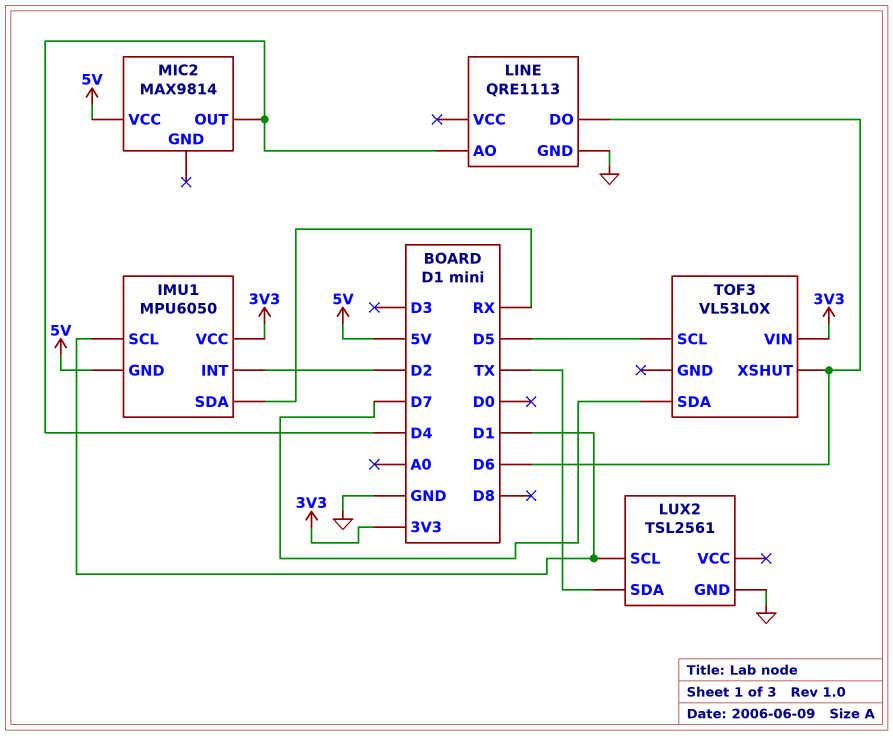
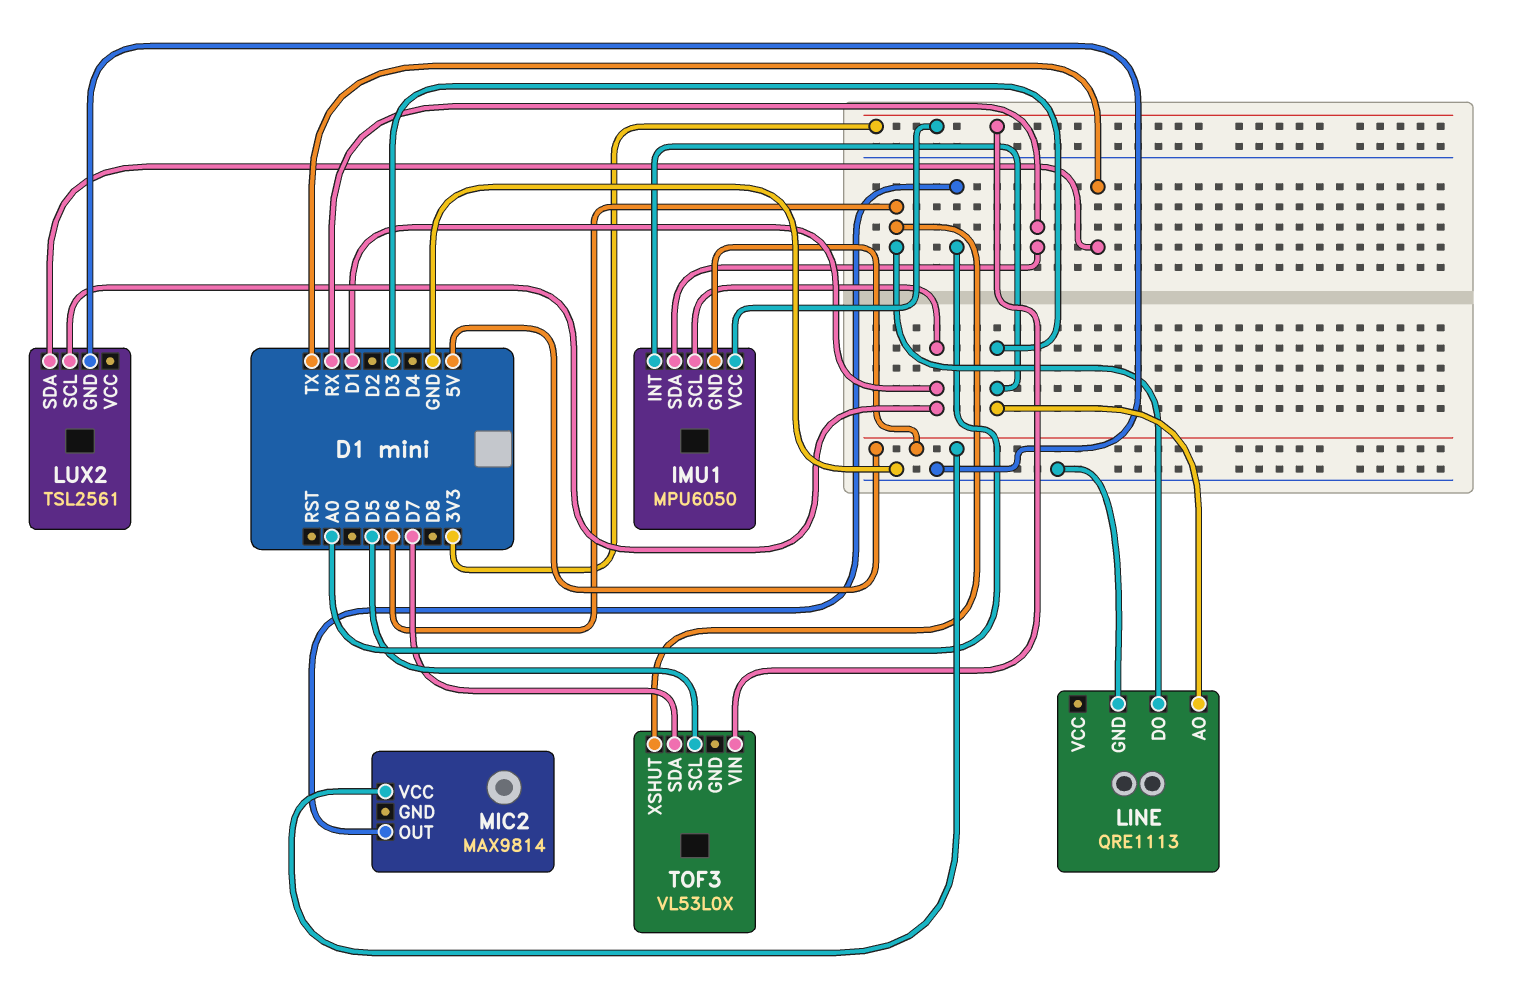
IMU1 pin INT: D2 -> D3
LINE pin AO: D4 -> D3
MIC2 pin OUT: D4 -> A0

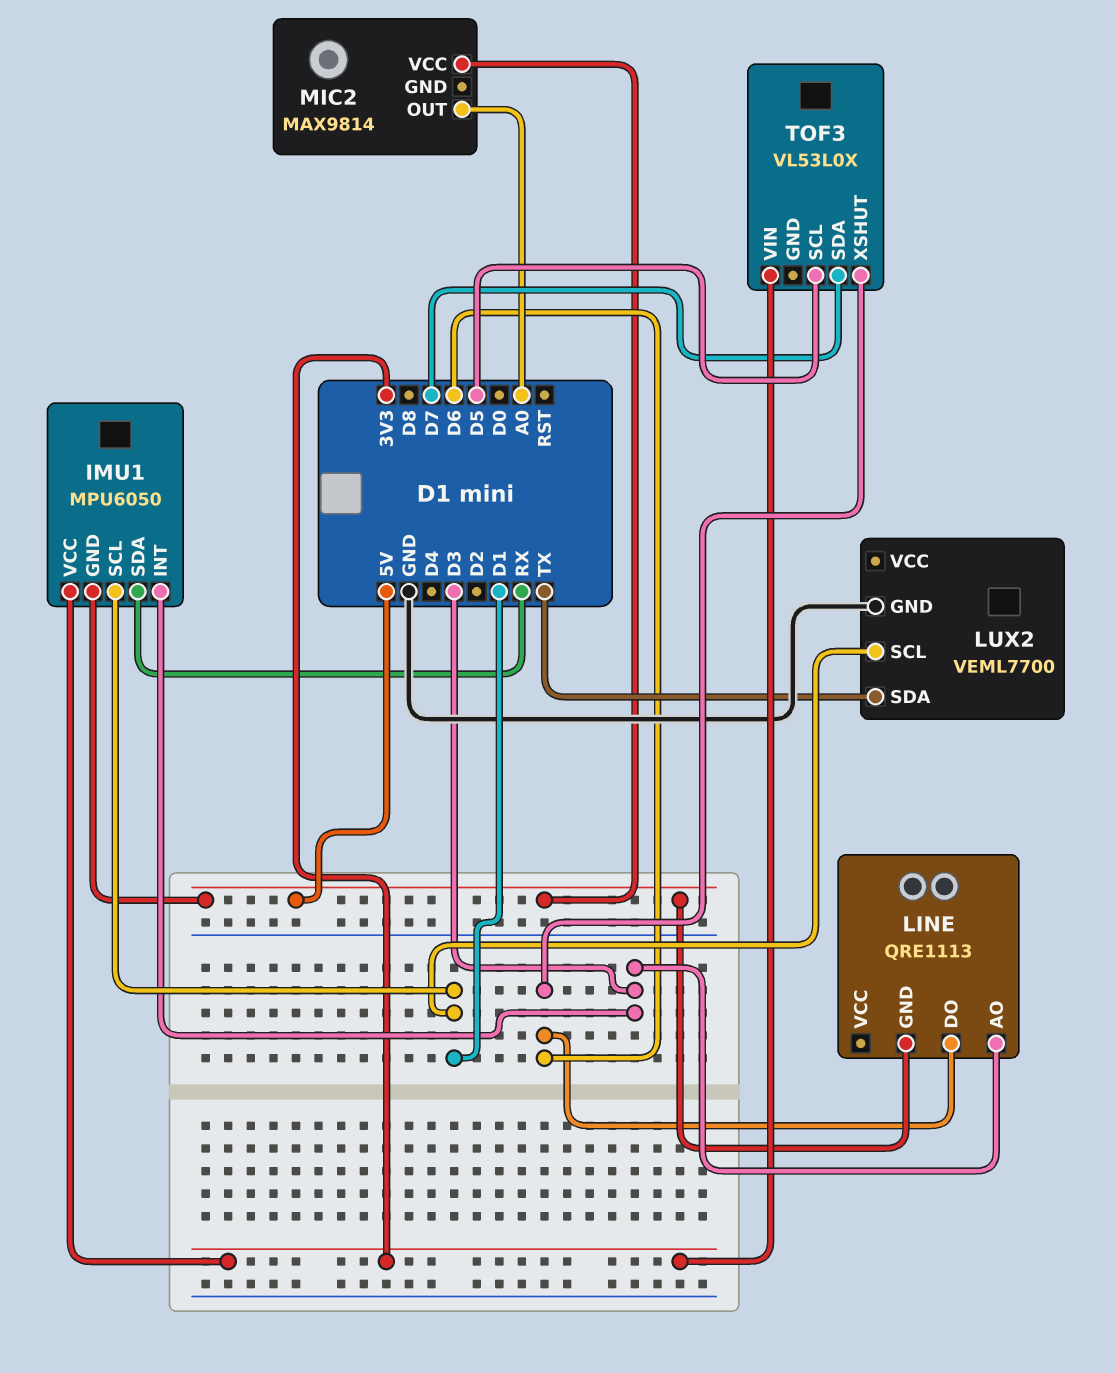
LINE pin GND: GND -> 5V
LUX2: TSL2561 -> VEML7700

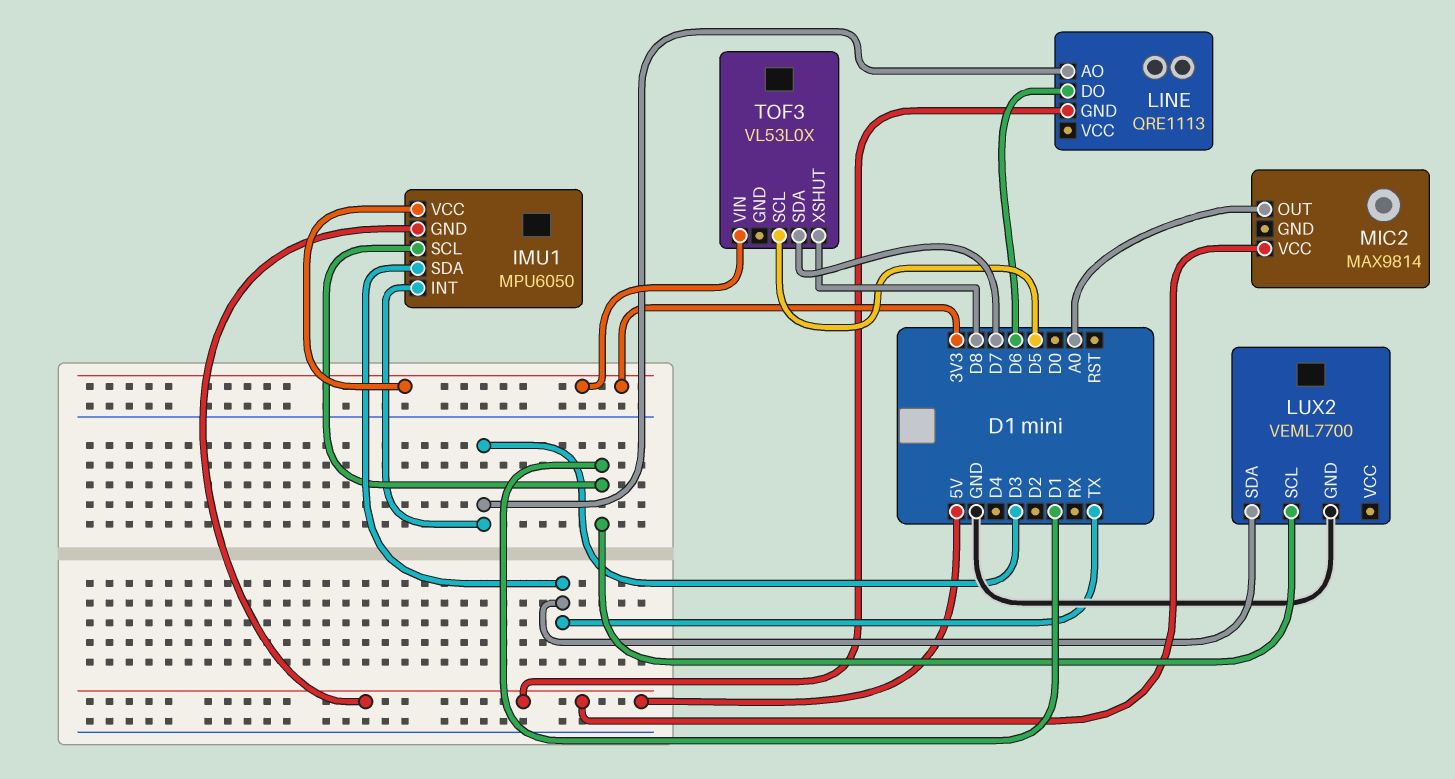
IMU1 pin SDA: RX -> TX
TOF3 pin XSHUT: D6 -> D8

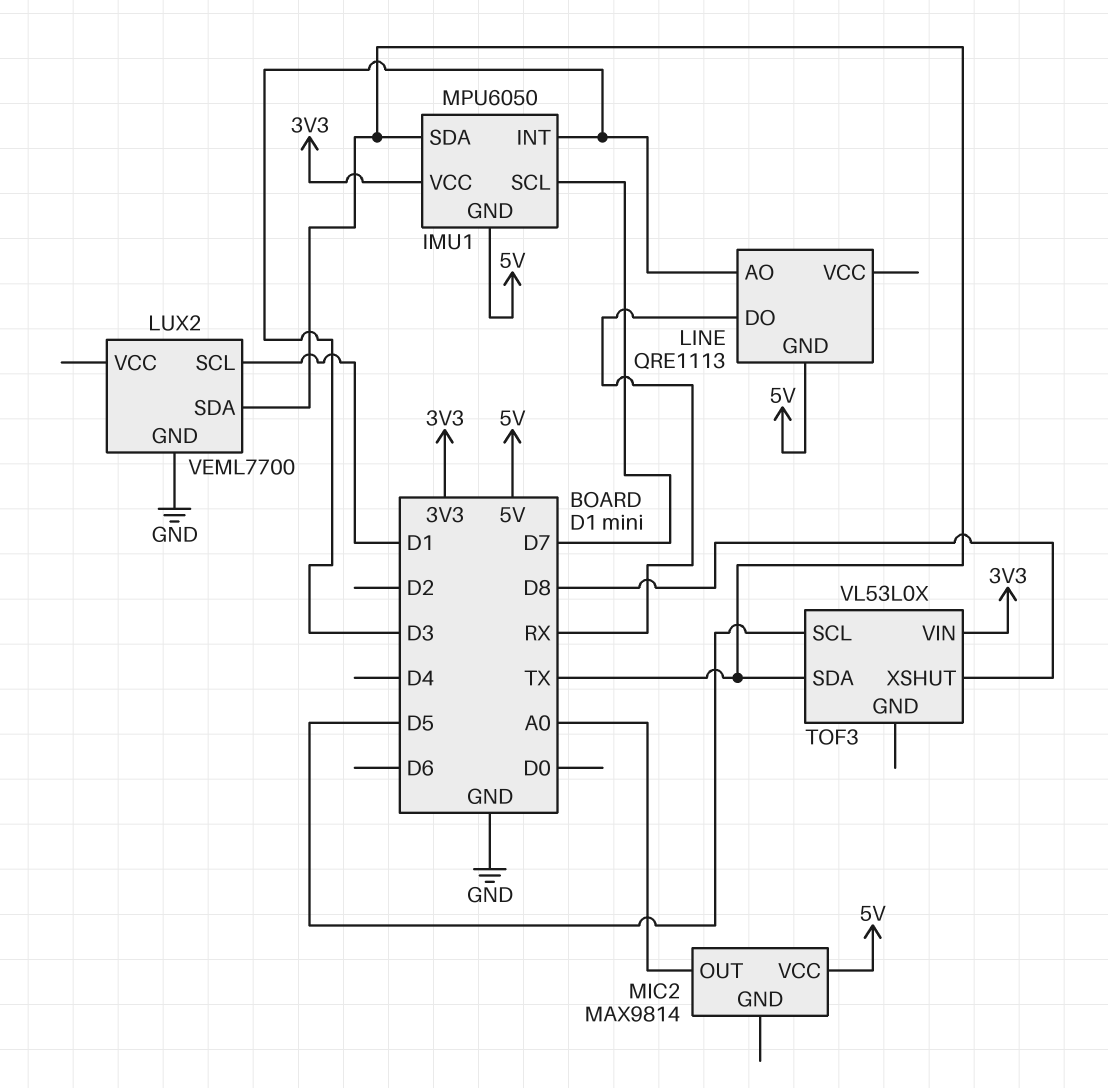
IMU1 pin SCL: D1 -> D7
LINE pin DO: D6 -> RX
TOF3 pin SDA: D7 -> TX

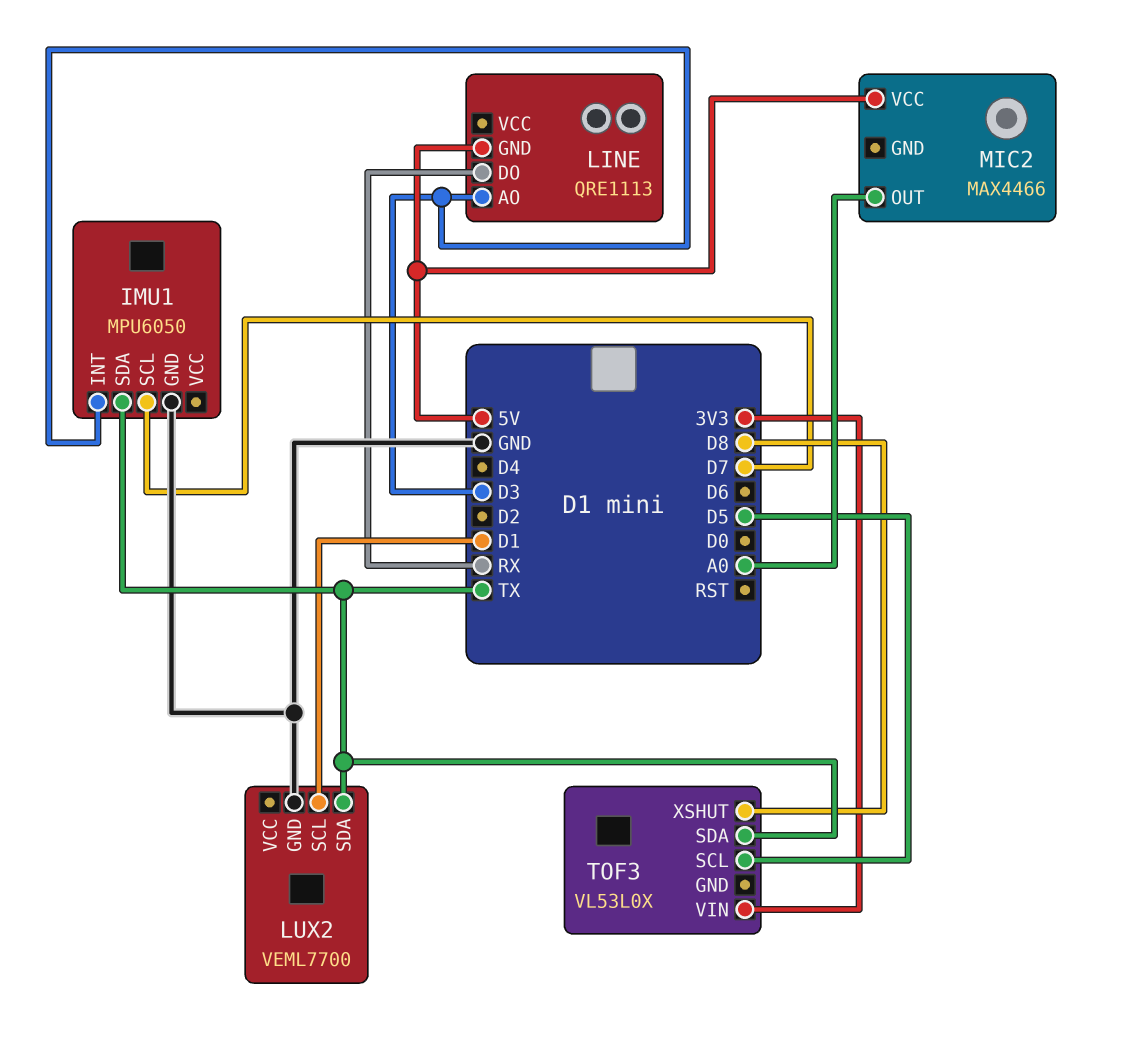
IMU1 pin GND: 5V -> GND
IMU1 pin VCC: 3V3 -> none
MIC2: MAX9814 -> MAX4466

